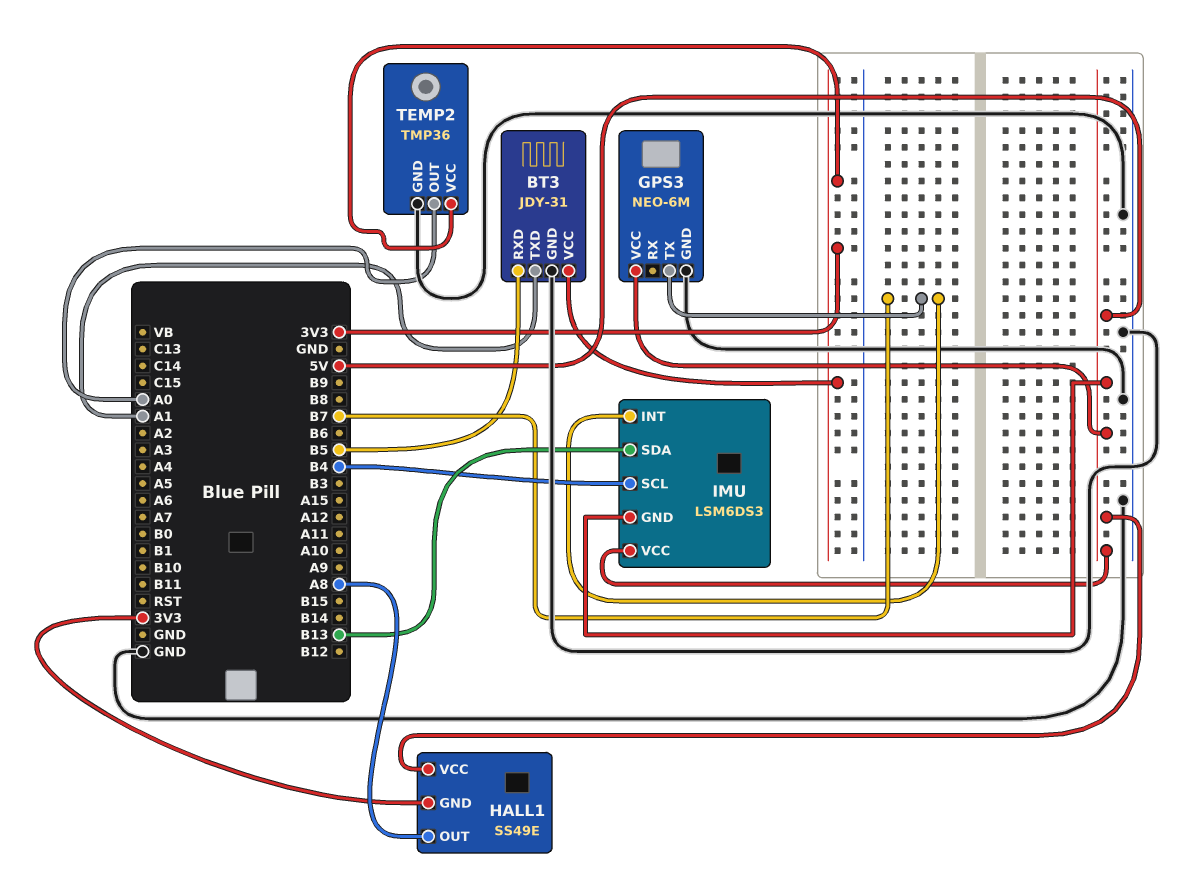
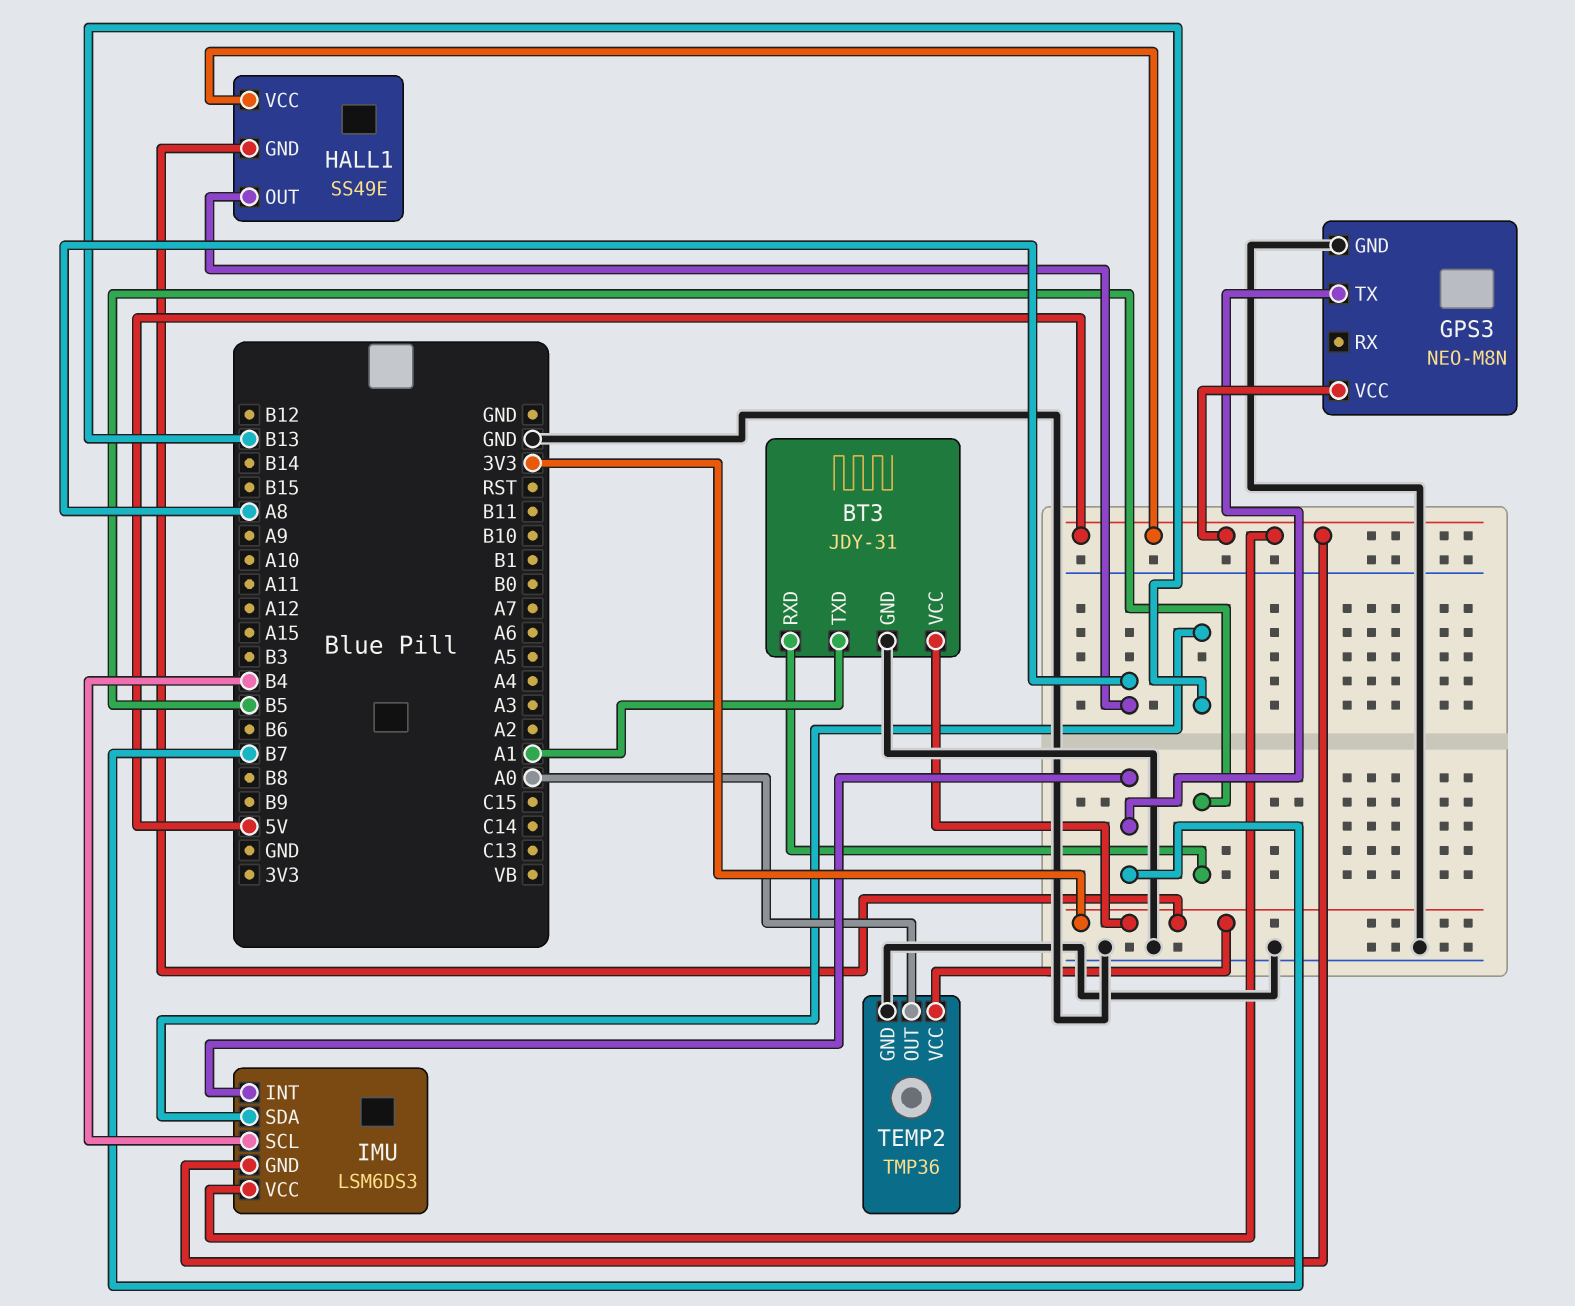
GPS3: NEO-6M -> NEO-M8N

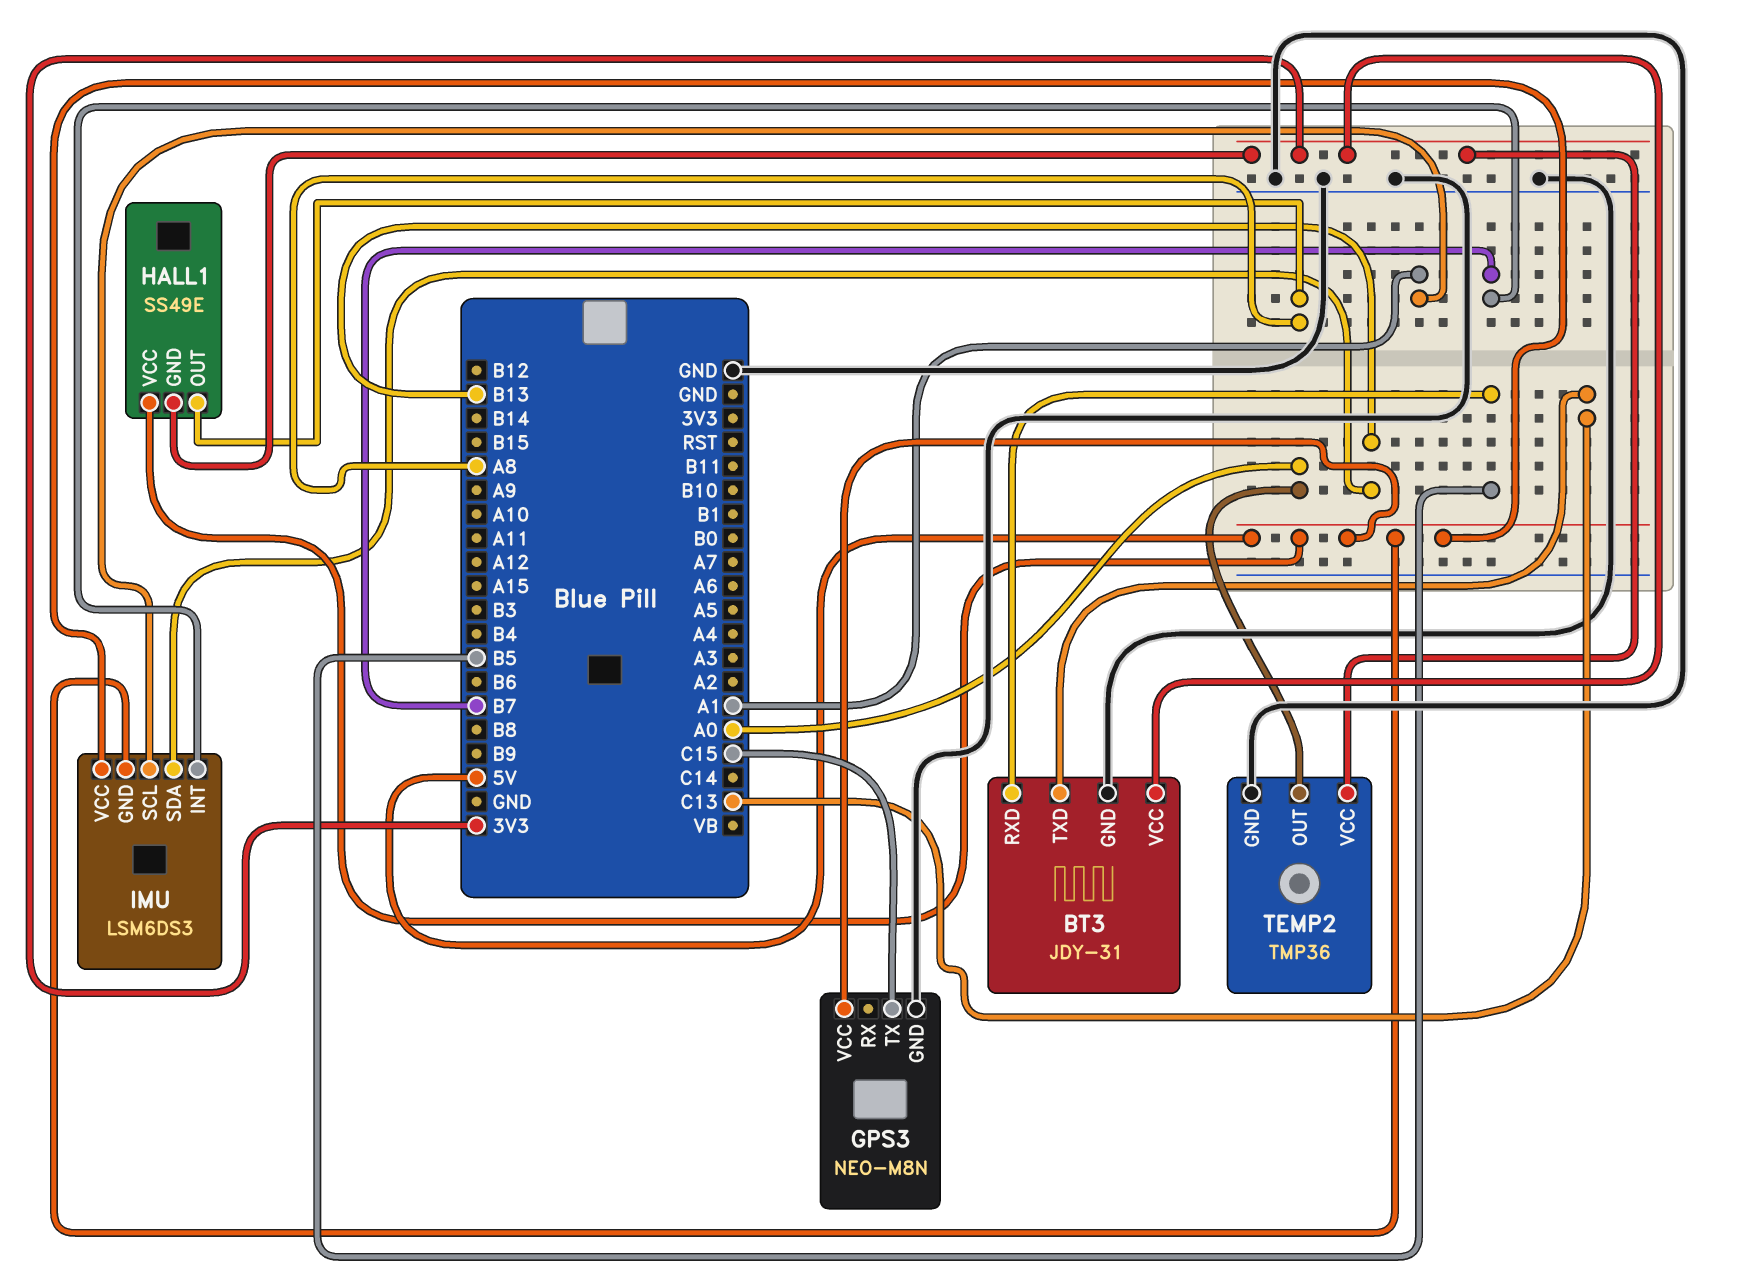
BT3 pin TXD: A1 -> C13
GPS3 pin TX: B7 -> C15
IMU pin SCL: B4 -> A1

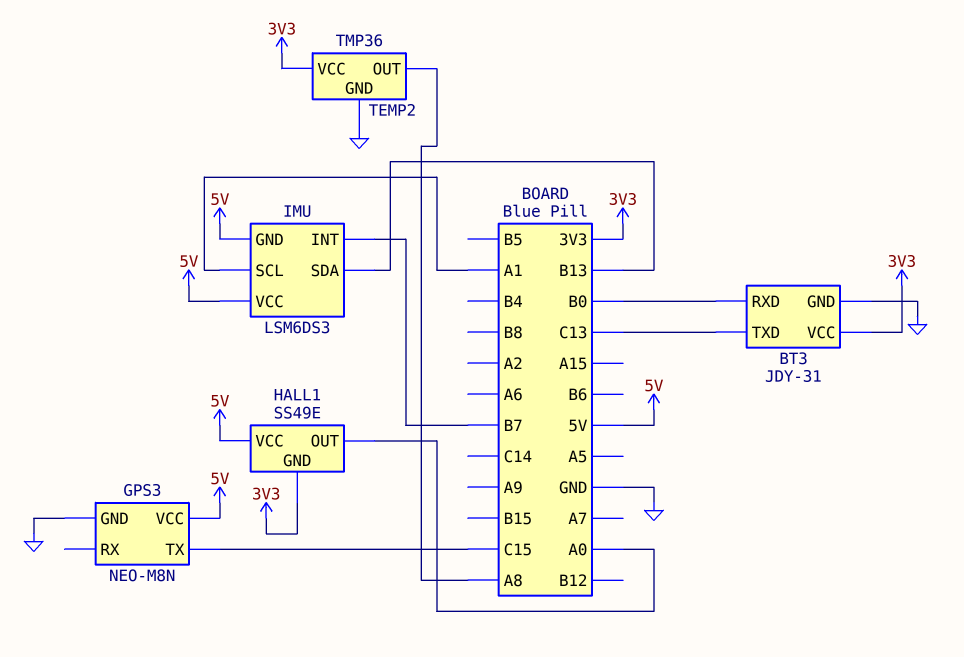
BT3 pin RXD: B5 -> B0
HALL1 pin OUT: A8 -> A0
TEMP2 pin OUT: A0 -> A8

